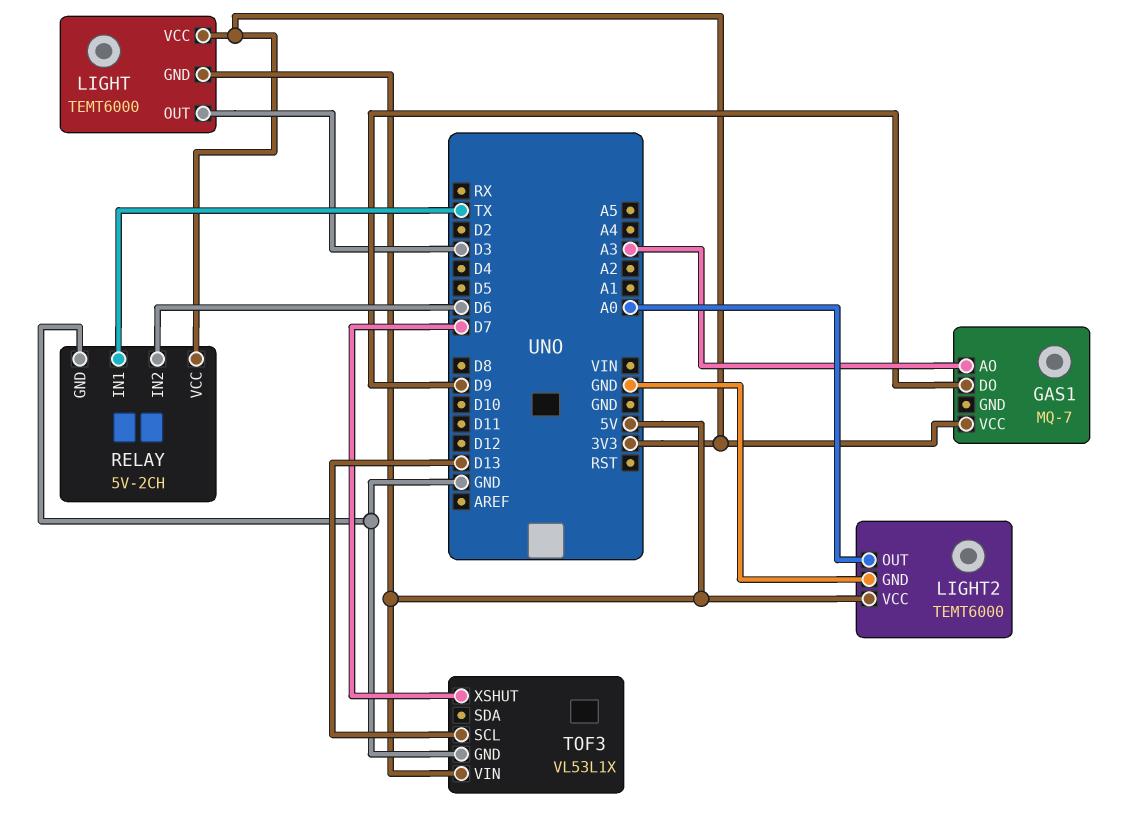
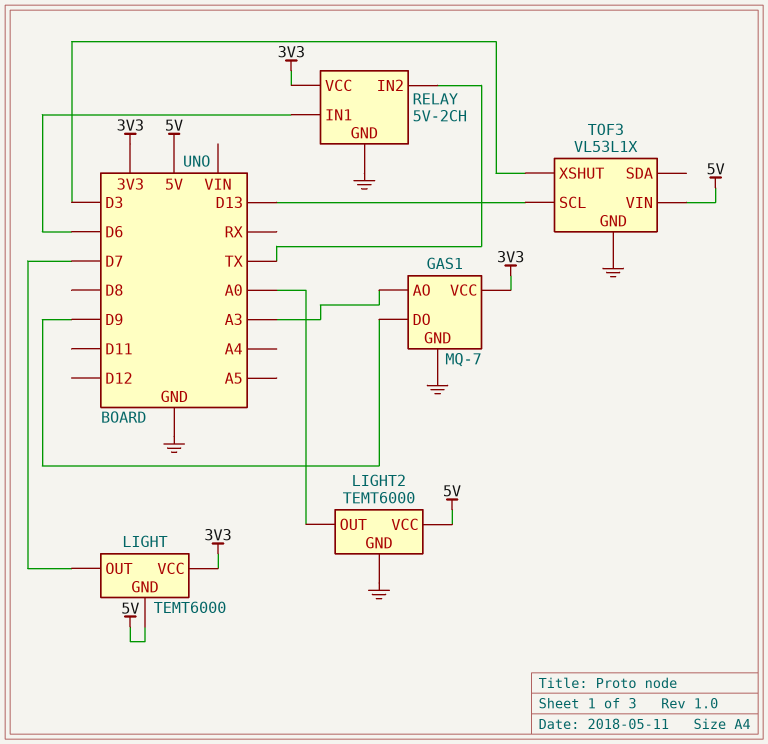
GAS1 pin GND: none -> GND
LIGHT pin OUT: D3 -> D7
RELAY pin IN1: TX -> D6
RELAY pin IN2: D6 -> TX
TOF3 pin XSHUT: D7 -> D3

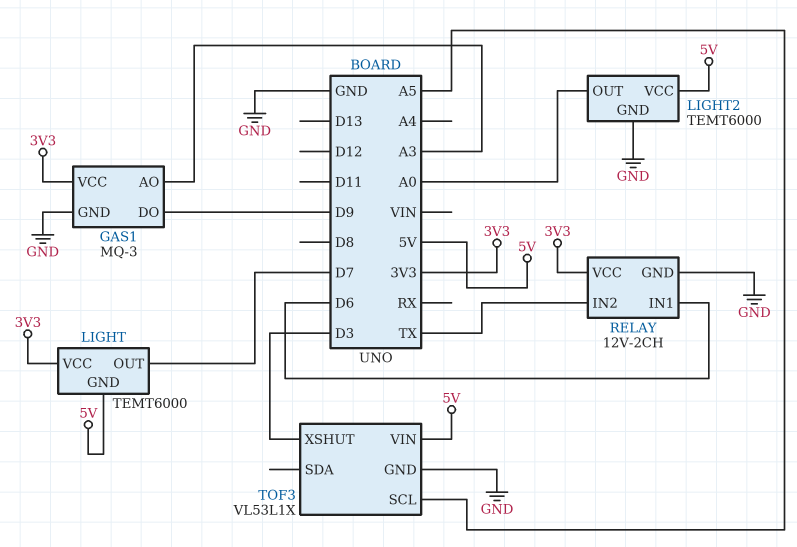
GAS1: MQ-7 -> MQ-3
RELAY: 5V-2CH -> 12V-2CH
TOF3 pin SCL: D13 -> A5

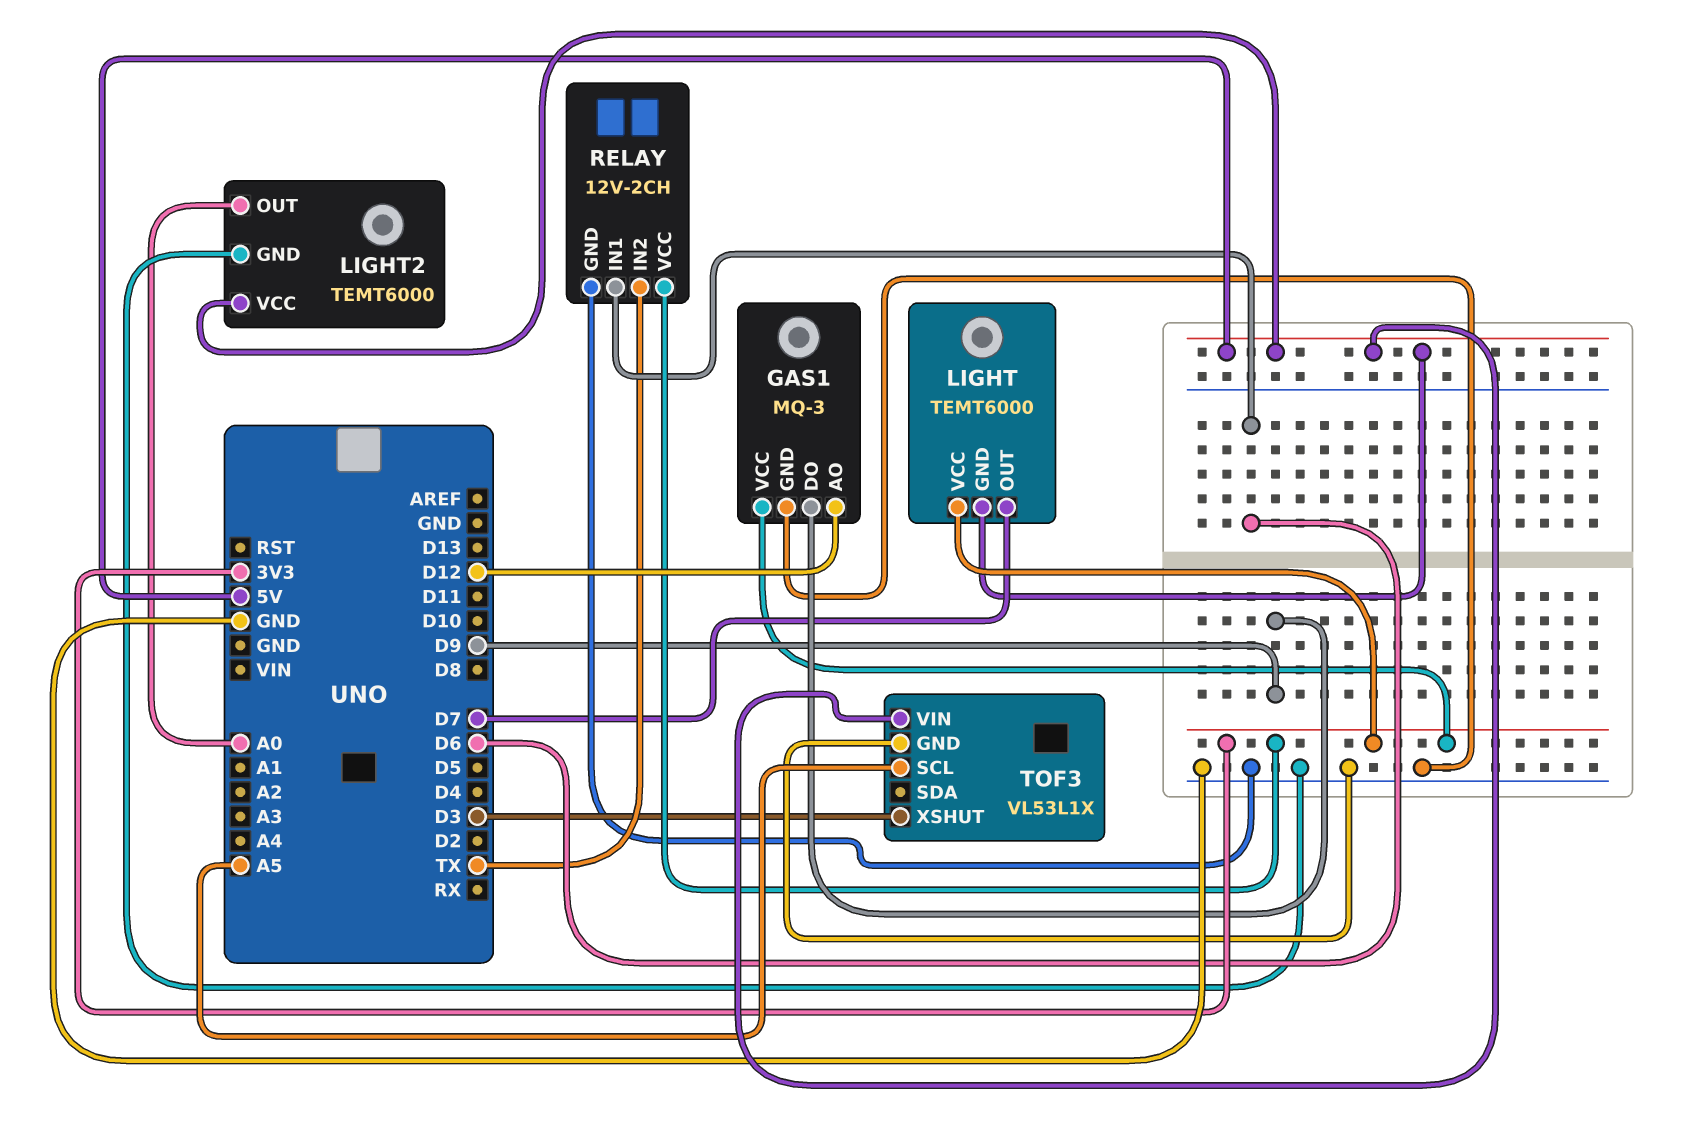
GAS1 pin AO: A3 -> D12

